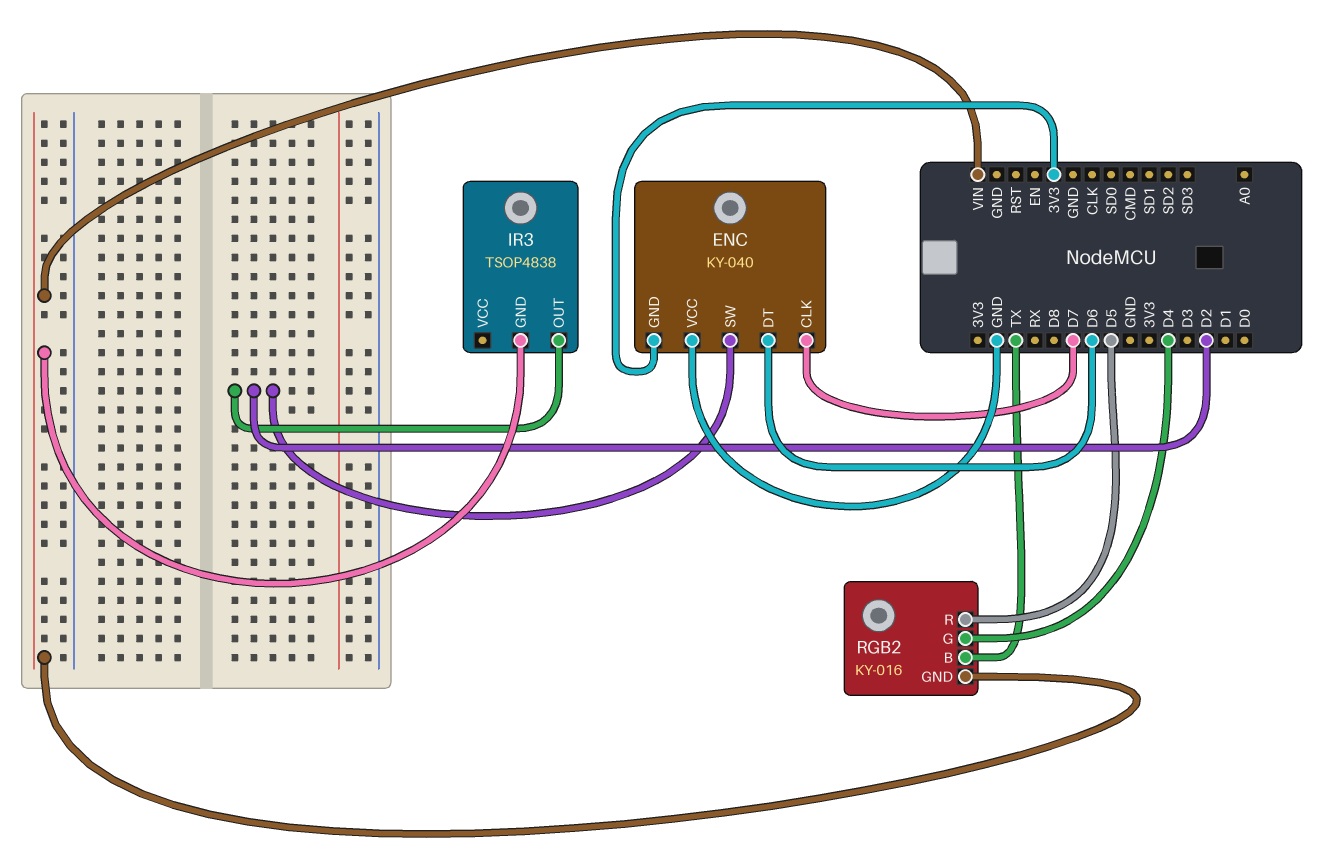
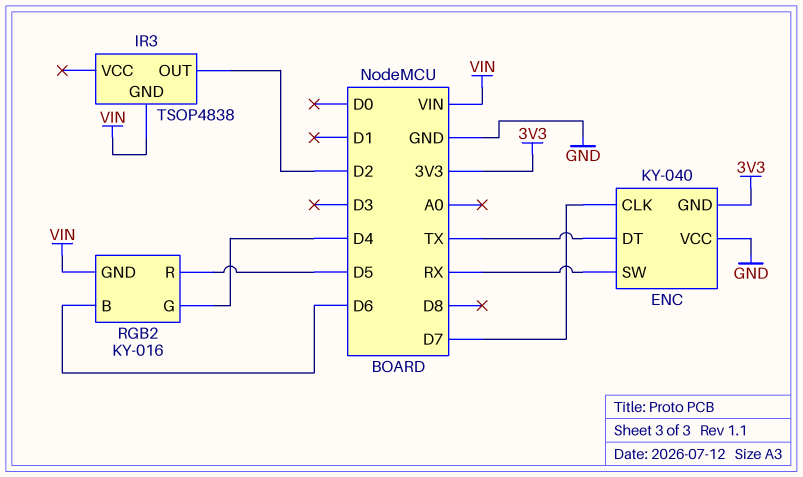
ENC pin DT: D6 -> TX
ENC pin SW: D2 -> RX
RGB2 pin B: TX -> D6

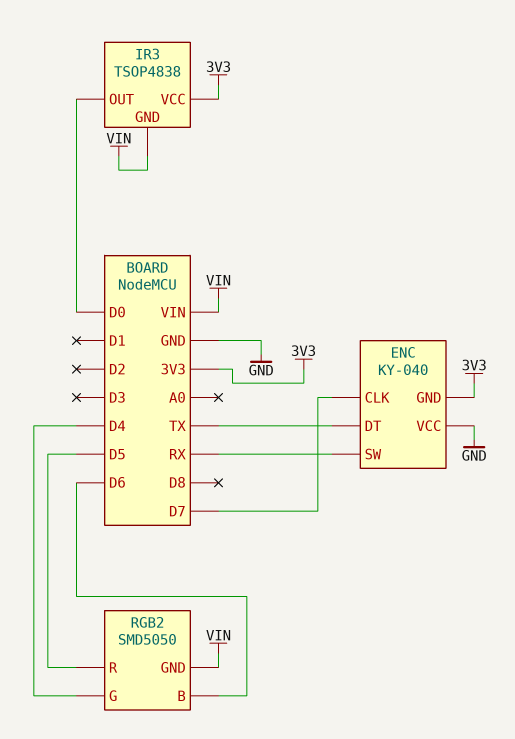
IR3 pin OUT: D2 -> D0
IR3 pin VCC: none -> 3V3
RGB2: KY-016 -> SMD5050

